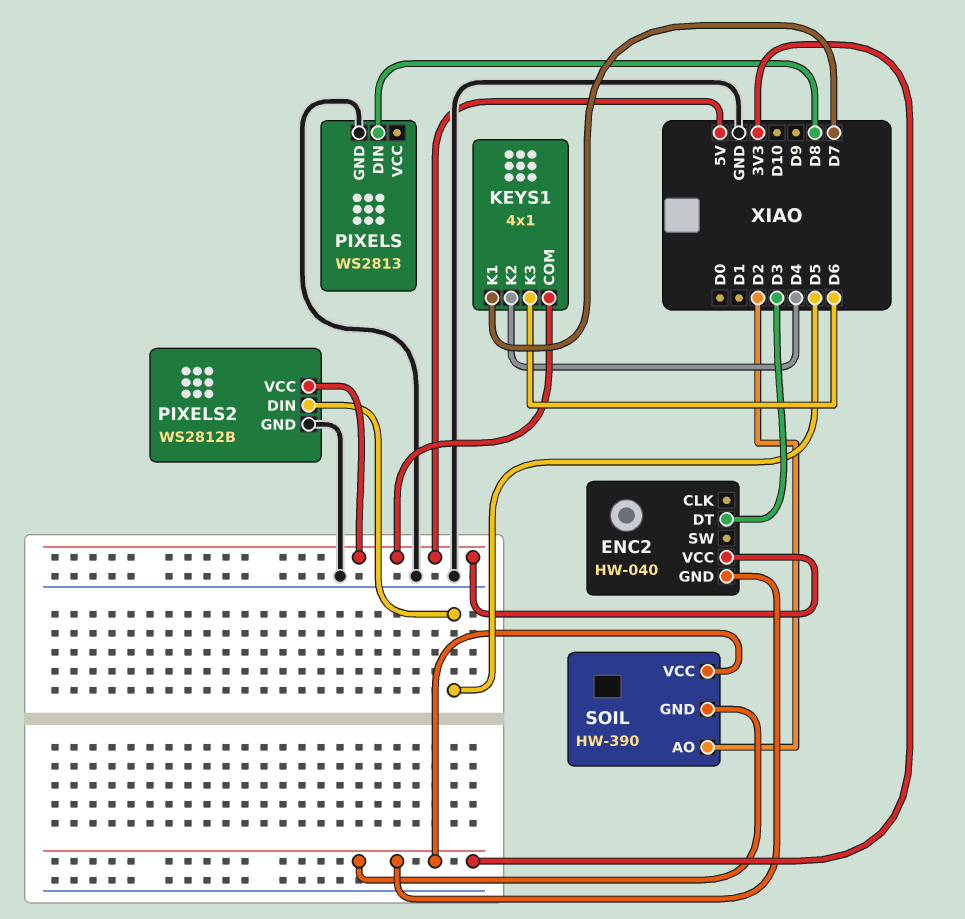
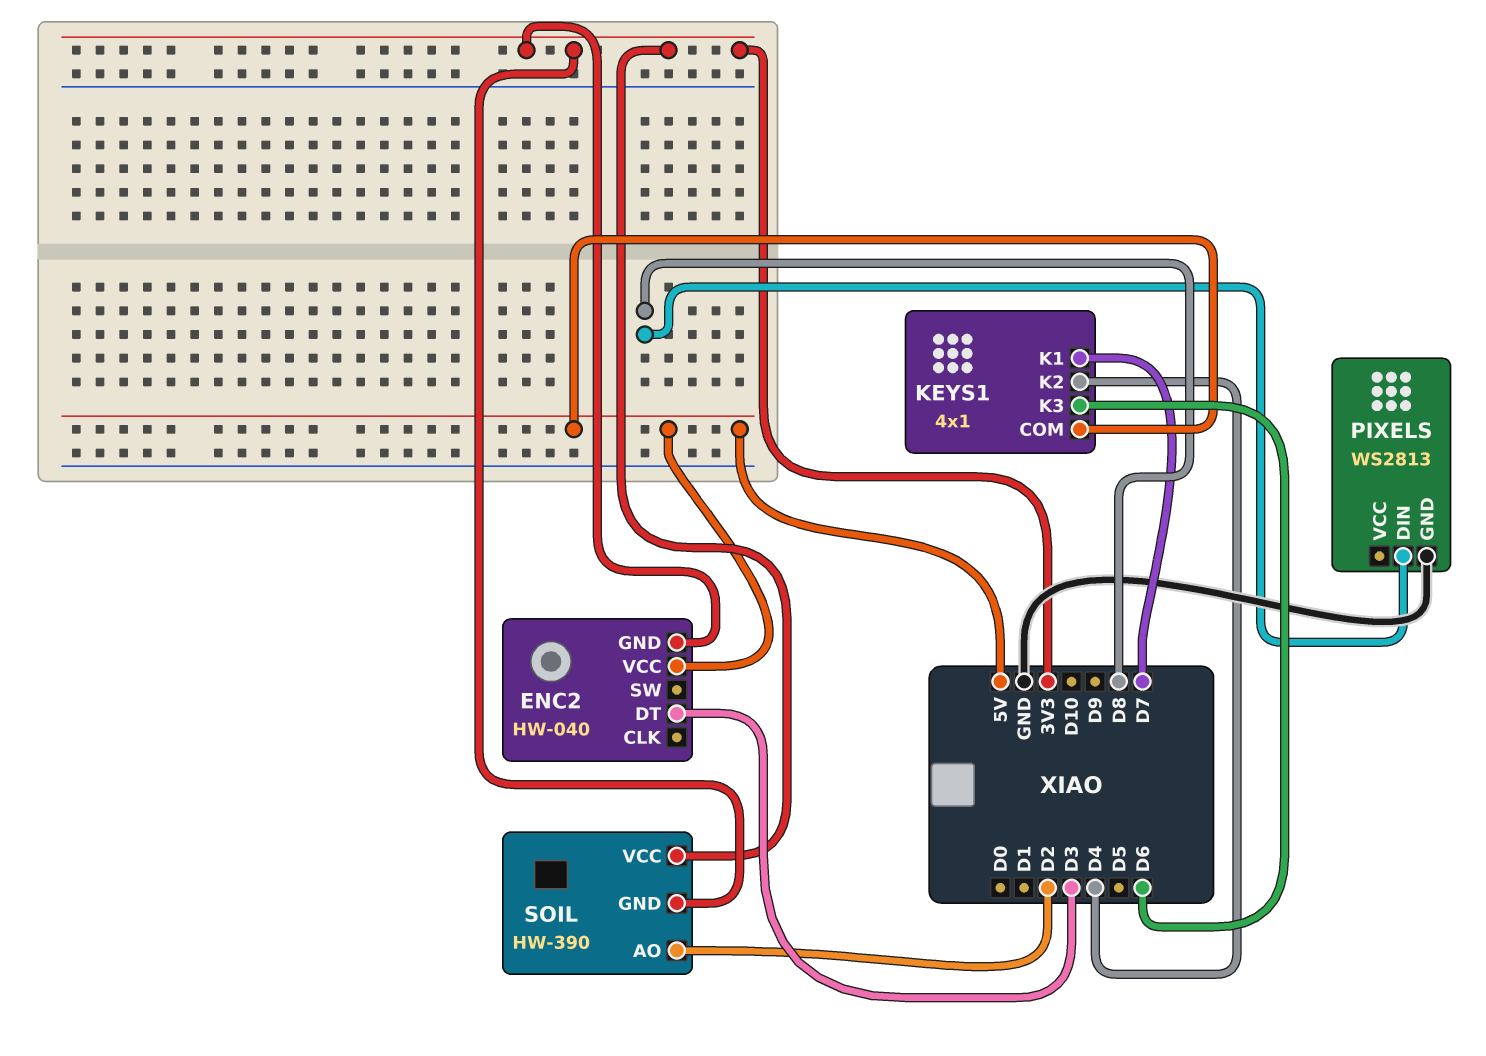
PIXELS2: WS2812B -> none
PIXELS2 pin DIN: D5 -> none
PIXELS2 pin GND: GND -> none
PIXELS2 pin VCC: 5V -> none

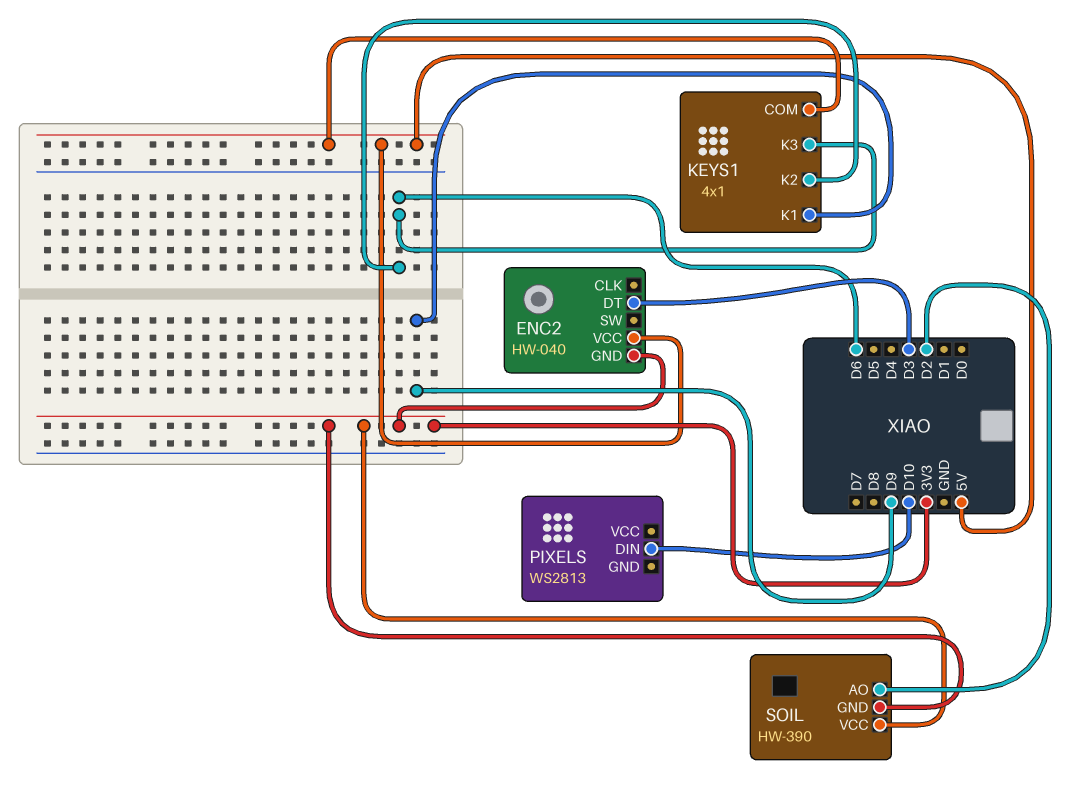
KEYS1 pin K1: D7 -> D9
KEYS1 pin K2: D4 -> D6
PIXELS pin DIN: D8 -> D10
PIXELS pin GND: GND -> none

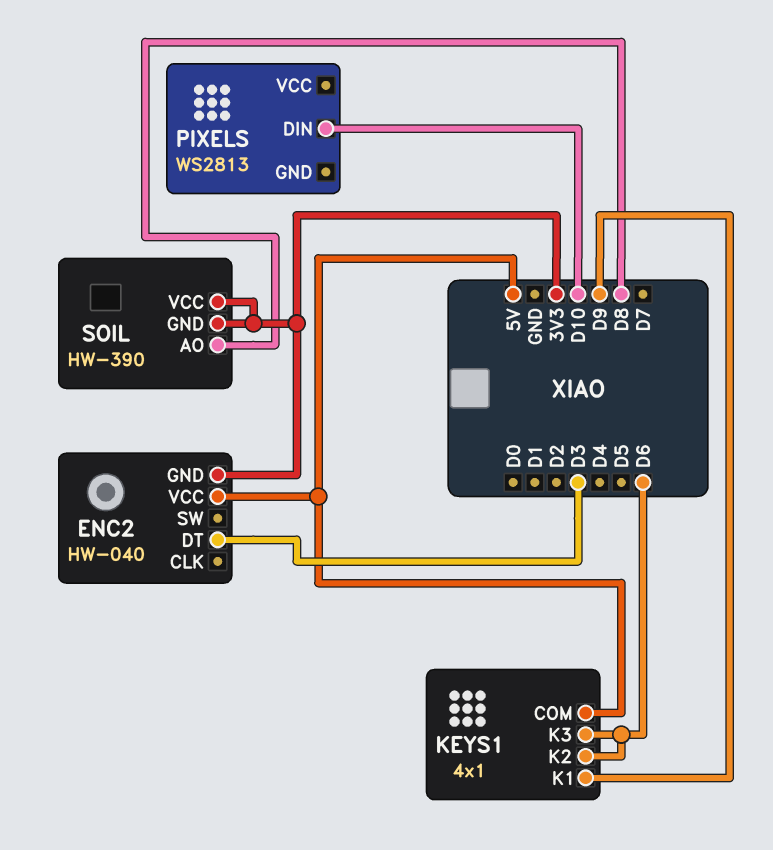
SOIL pin AO: D2 -> D8

